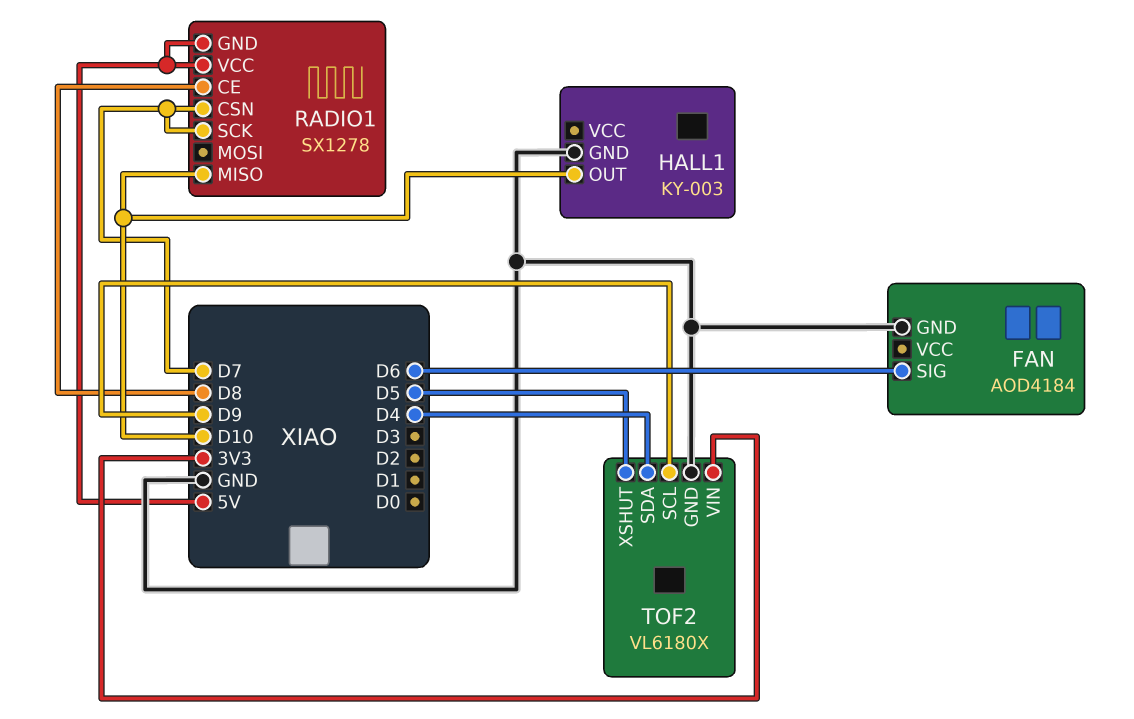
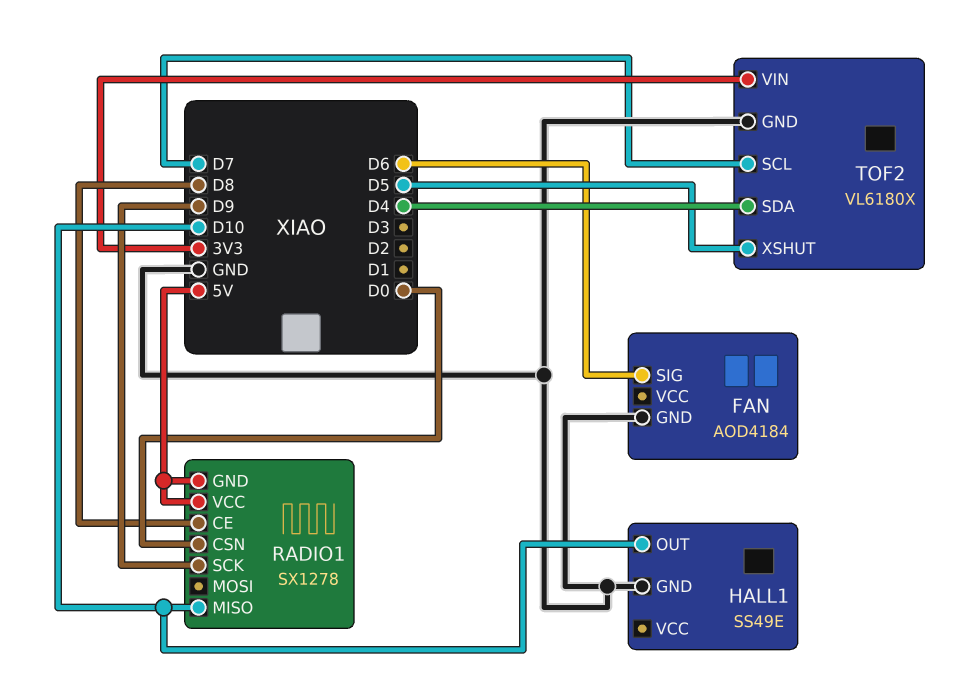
HALL1: KY-003 -> SS49E
RADIO1 pin CSN: D7 -> D0
RADIO1 pin SCK: D7 -> D9
TOF2 pin SCL: D9 -> D7

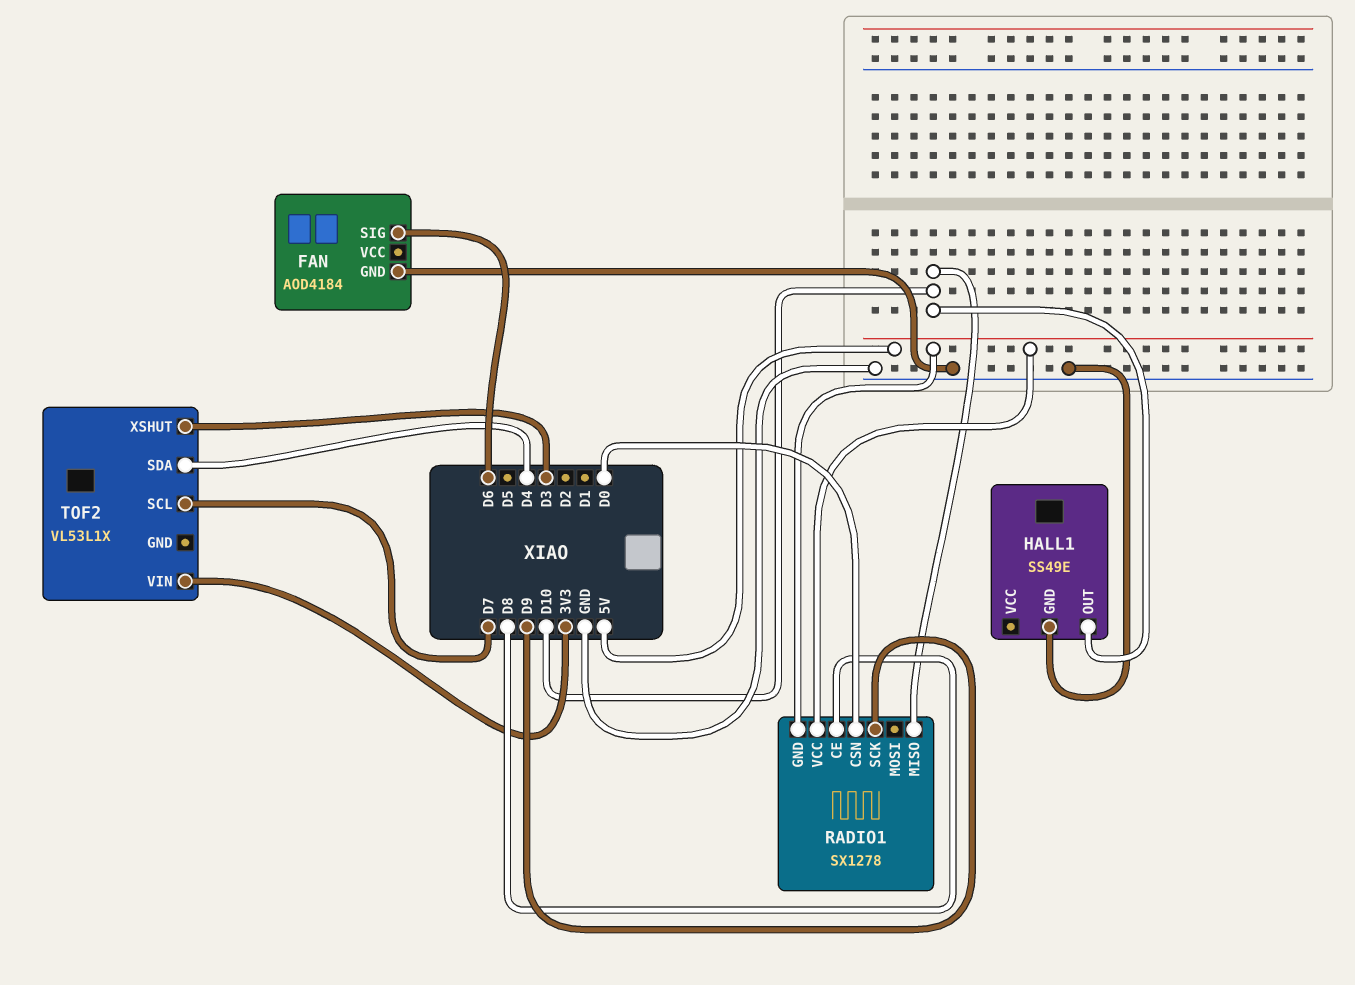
TOF2: VL6180X -> VL53L1X
TOF2 pin GND: GND -> none
TOF2 pin XSHUT: D5 -> D3

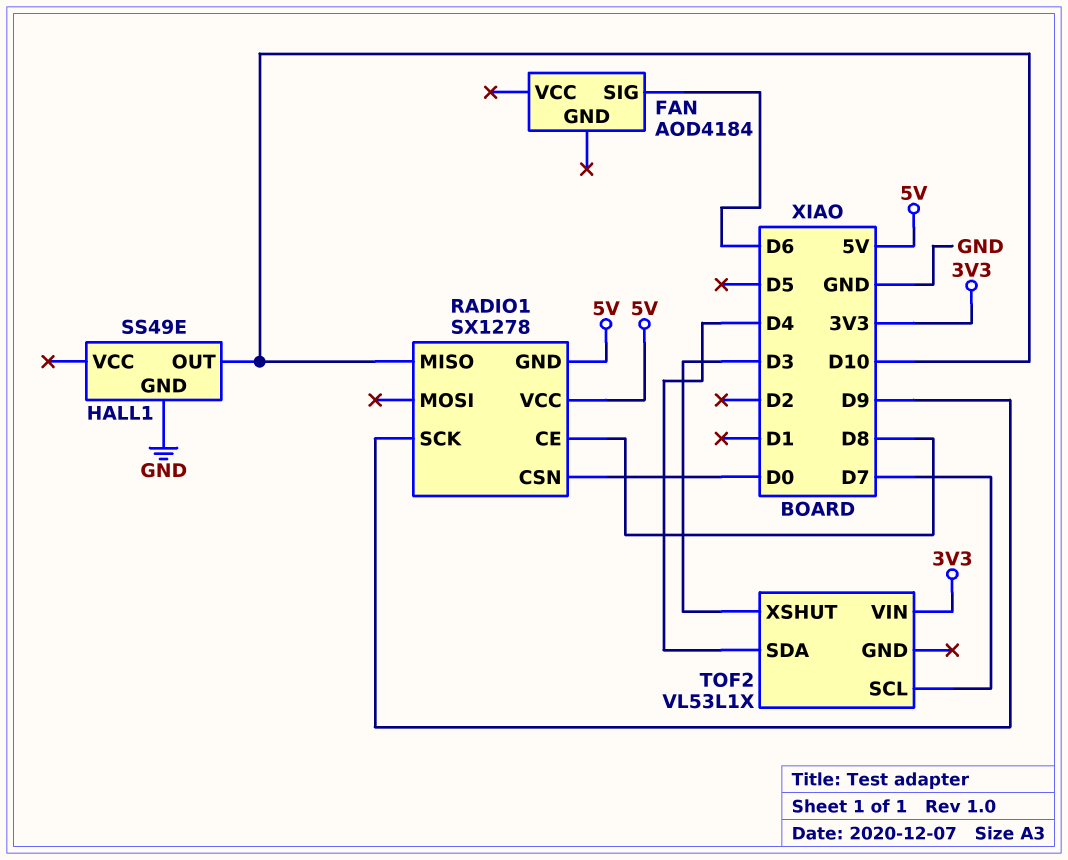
FAN pin GND: GND -> none

